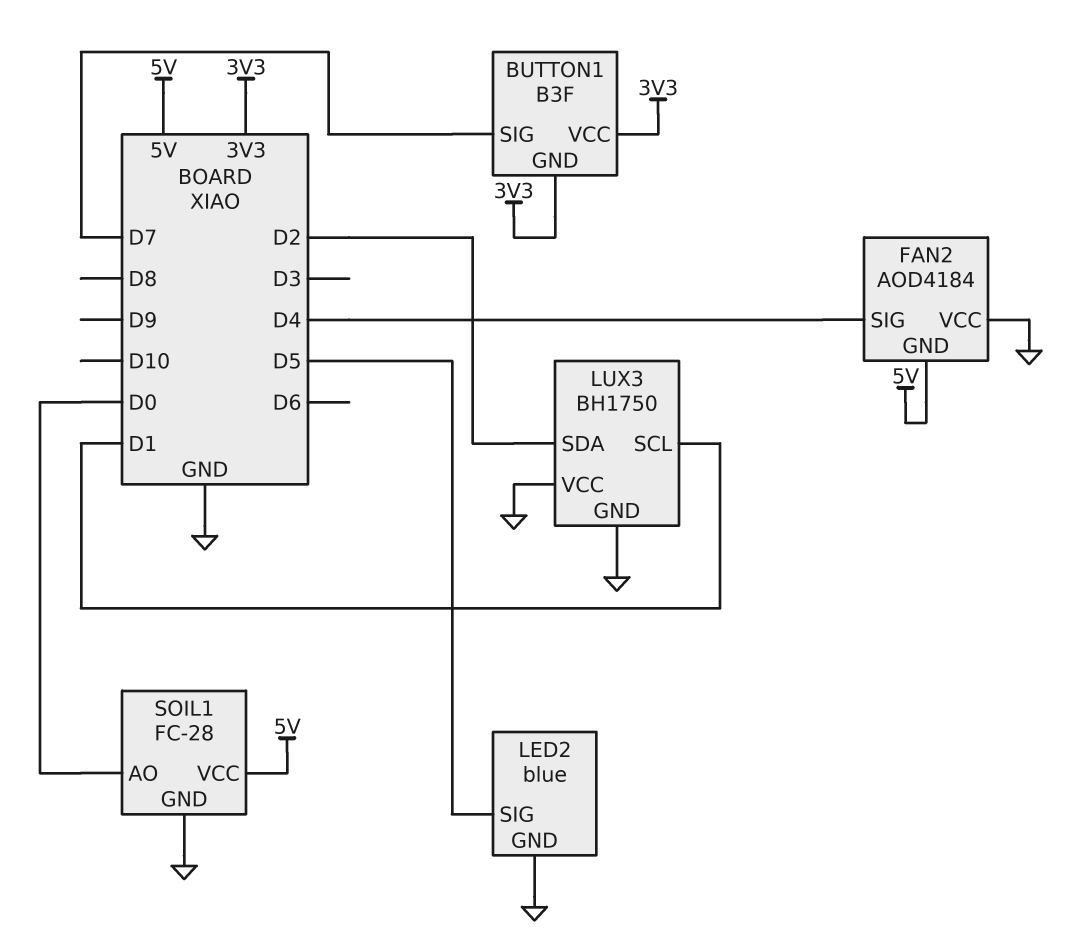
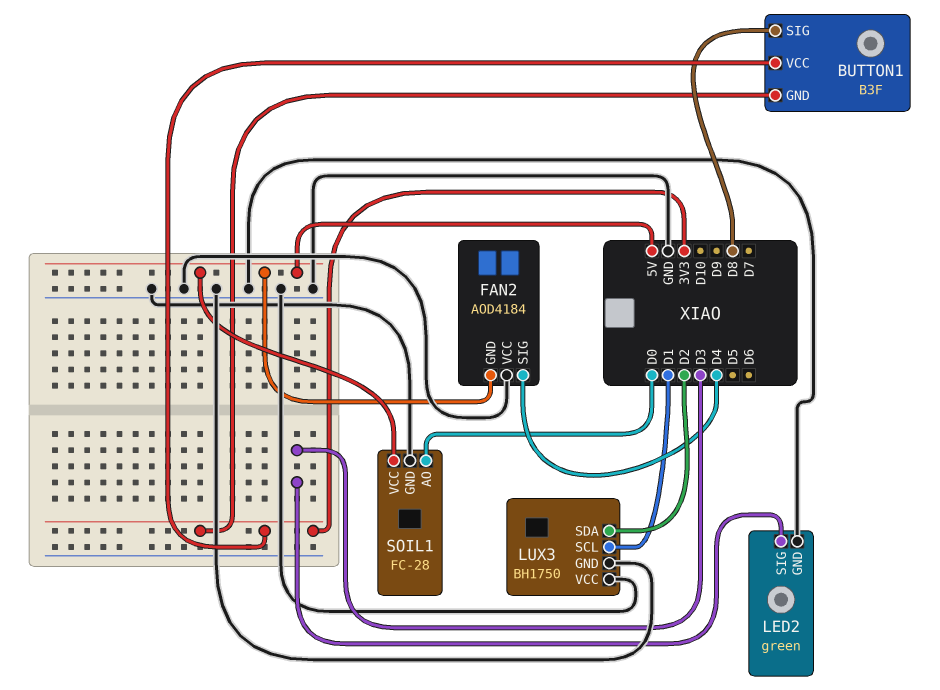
BUTTON1 pin SIG: D7 -> D8
LED2: blue -> green
LED2 pin SIG: D5 -> D3

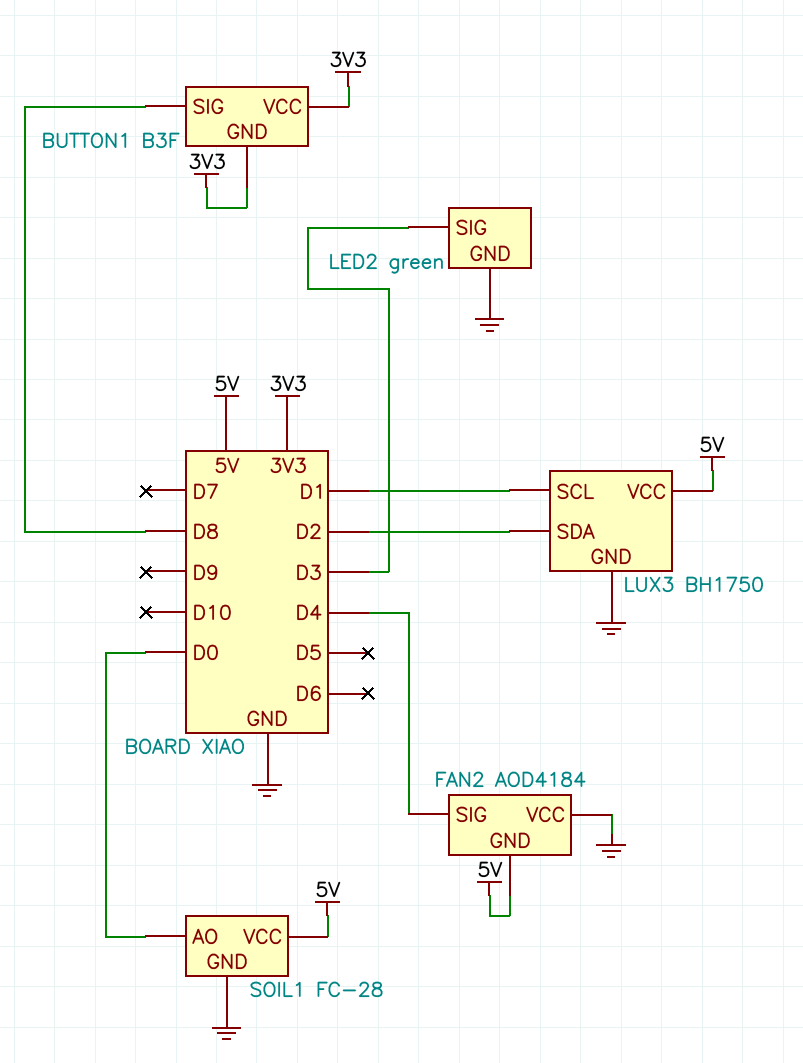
LUX3 pin VCC: GND -> 5V

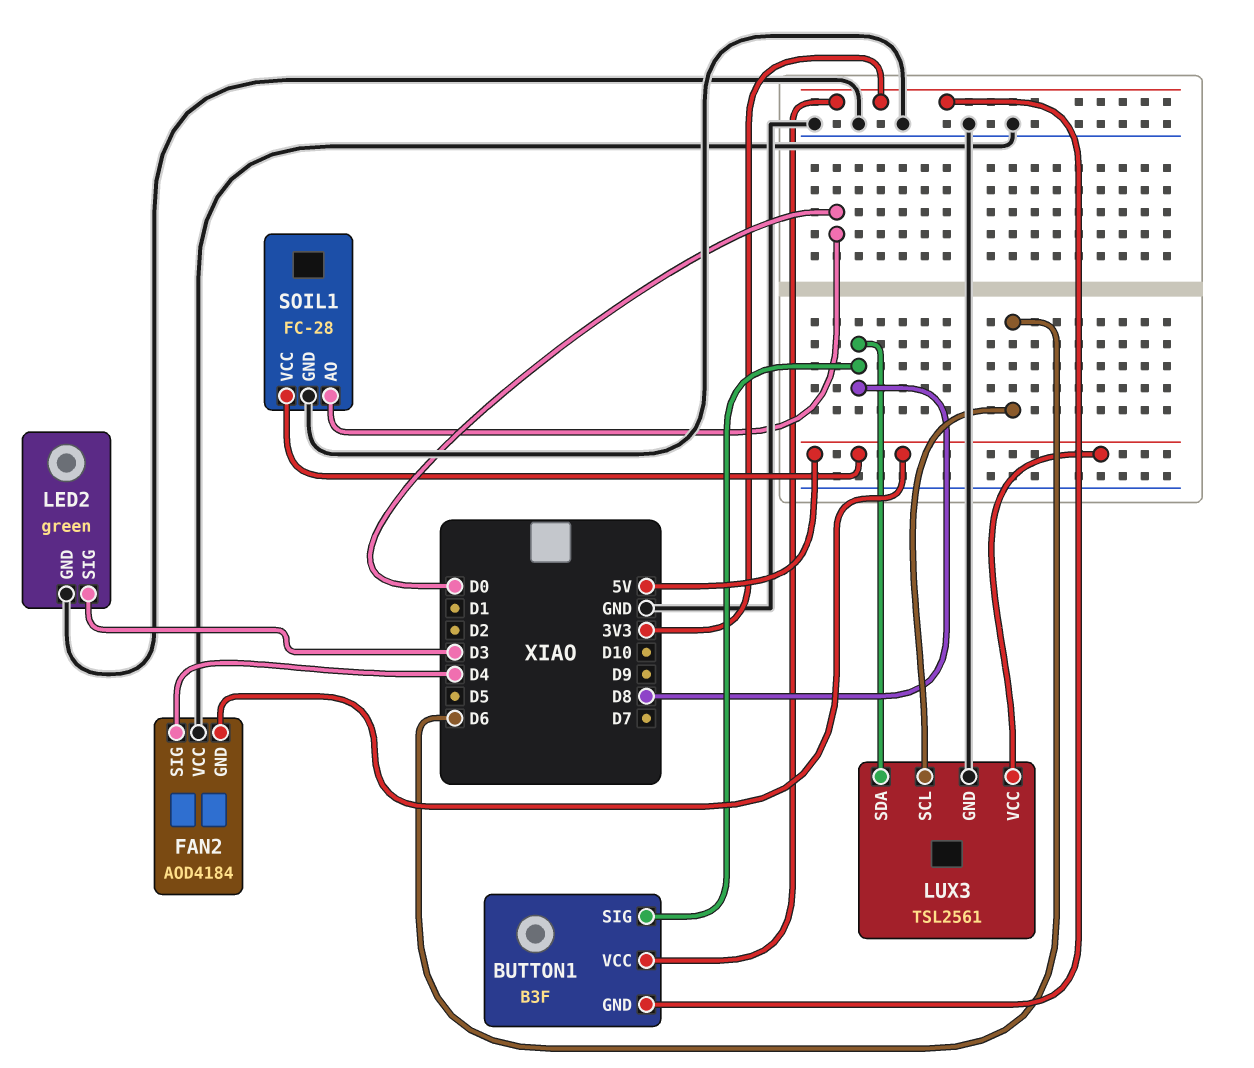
LUX3: BH1750 -> TSL2561
LUX3 pin SCL: D1 -> D6
LUX3 pin SDA: D2 -> D8

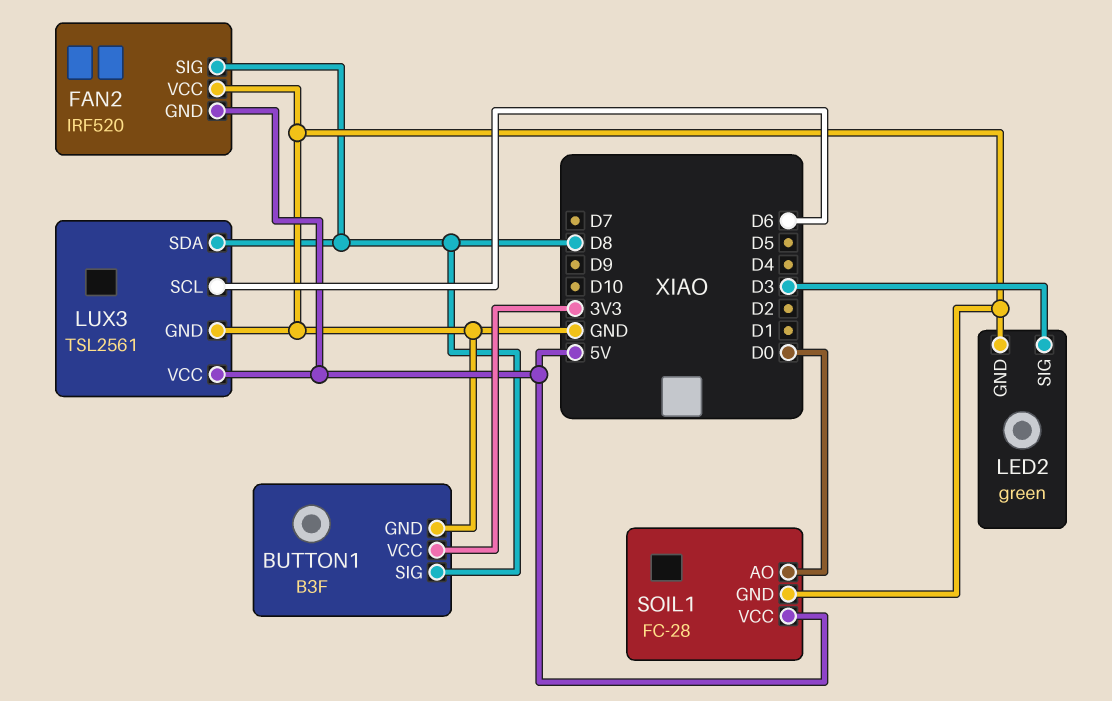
BUTTON1 pin GND: 3V3 -> GND
FAN2: AOD4184 -> IRF520
FAN2 pin SIG: D4 -> D8

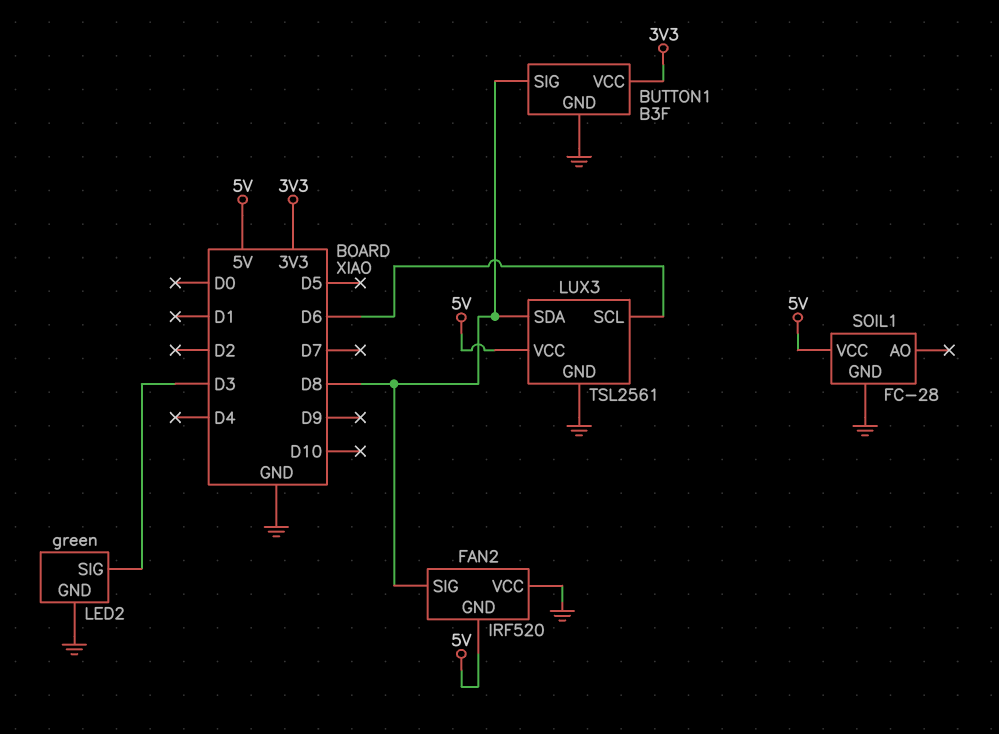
SOIL1 pin AO: D0 -> none

